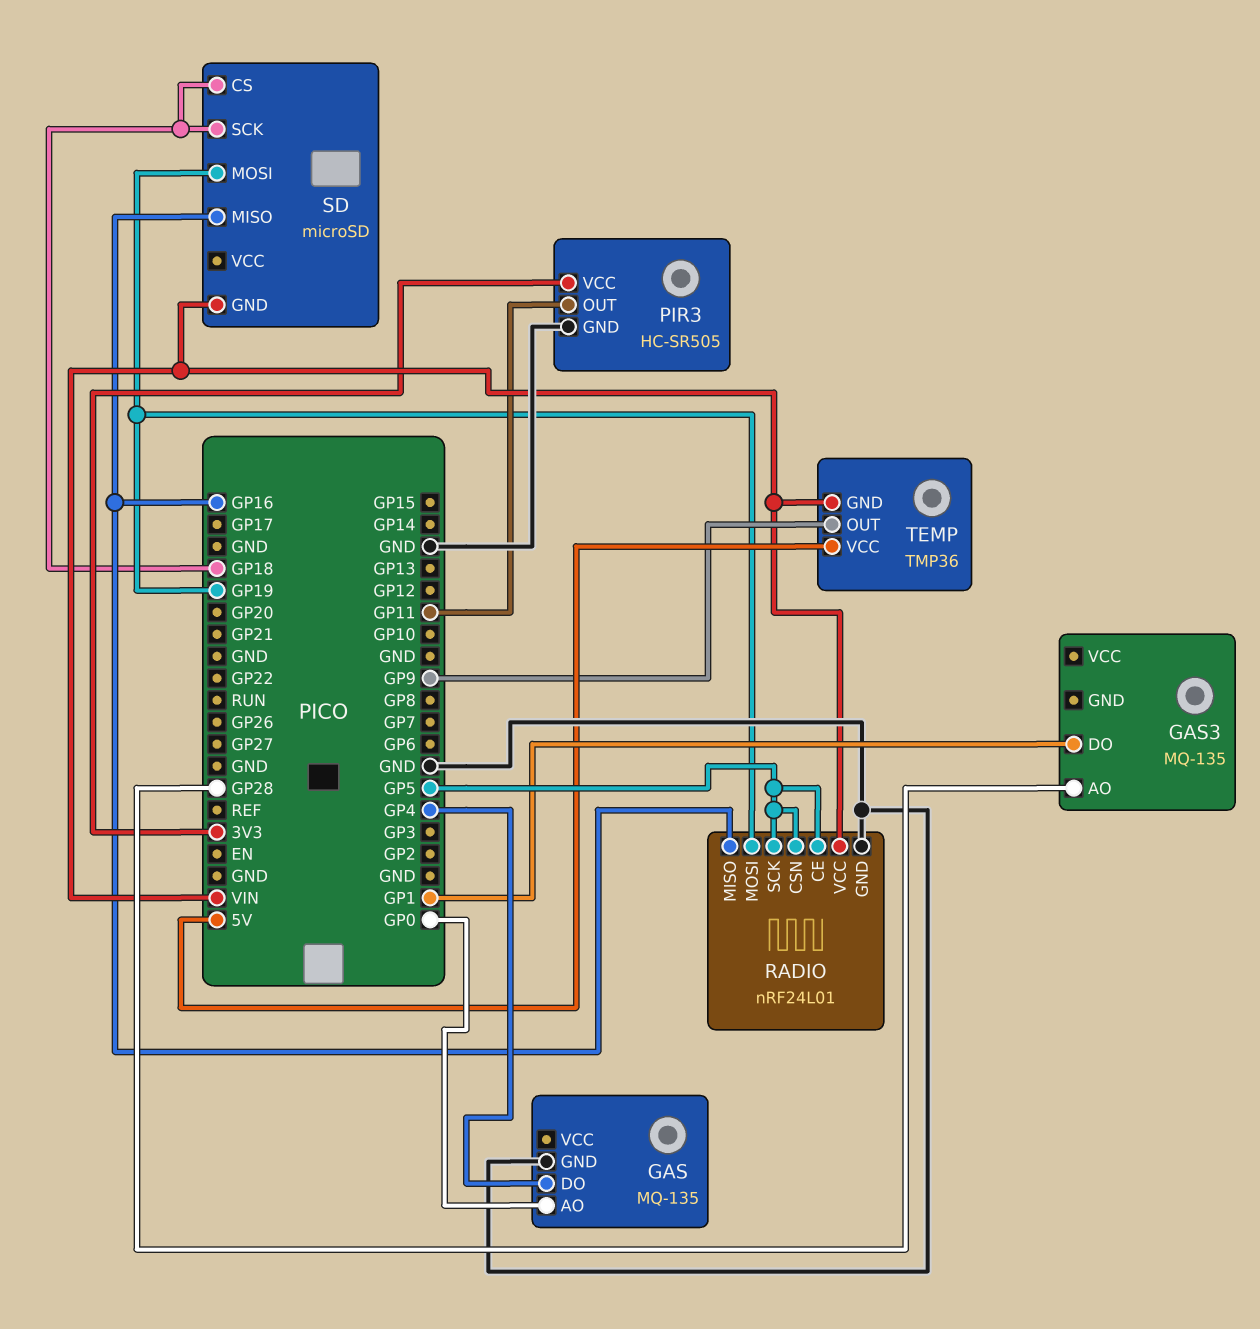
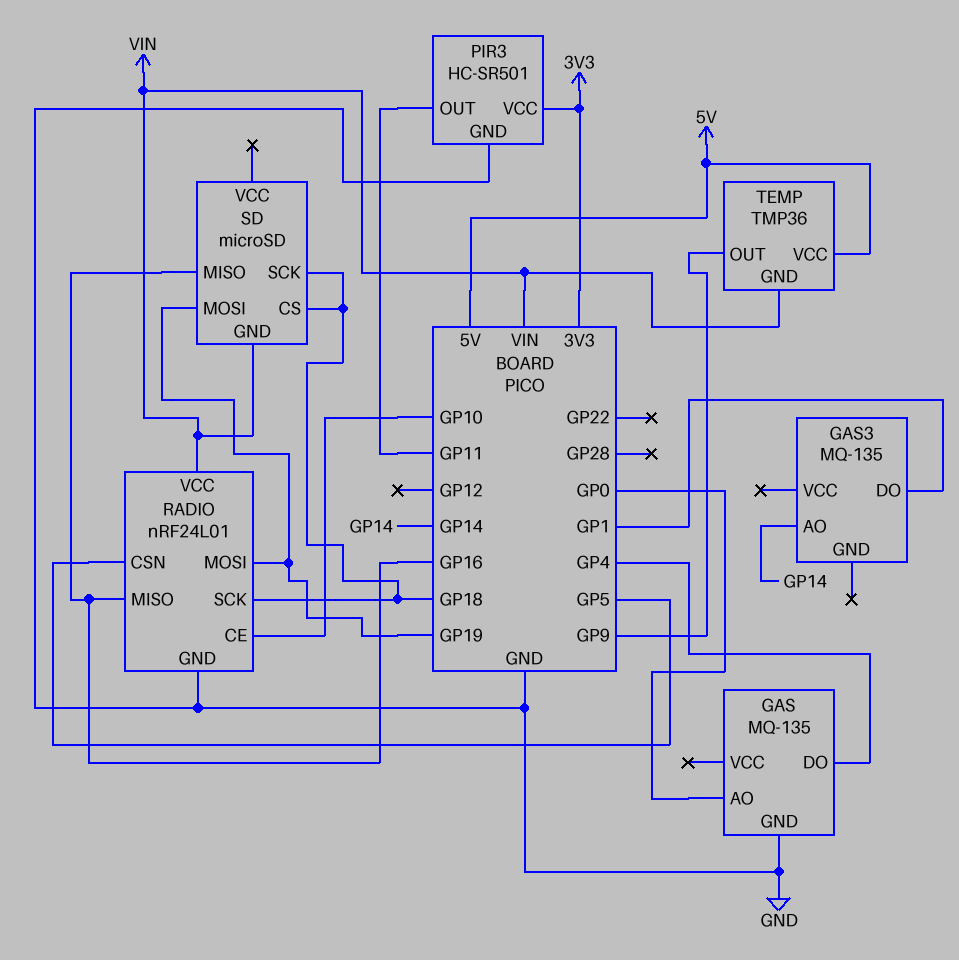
GAS3 pin AO: GP28 -> GP14
PIR3: HC-SR505 -> HC-SR501
RADIO pin CE: GP5 -> GP10
RADIO pin SCK: GP5 -> GP18

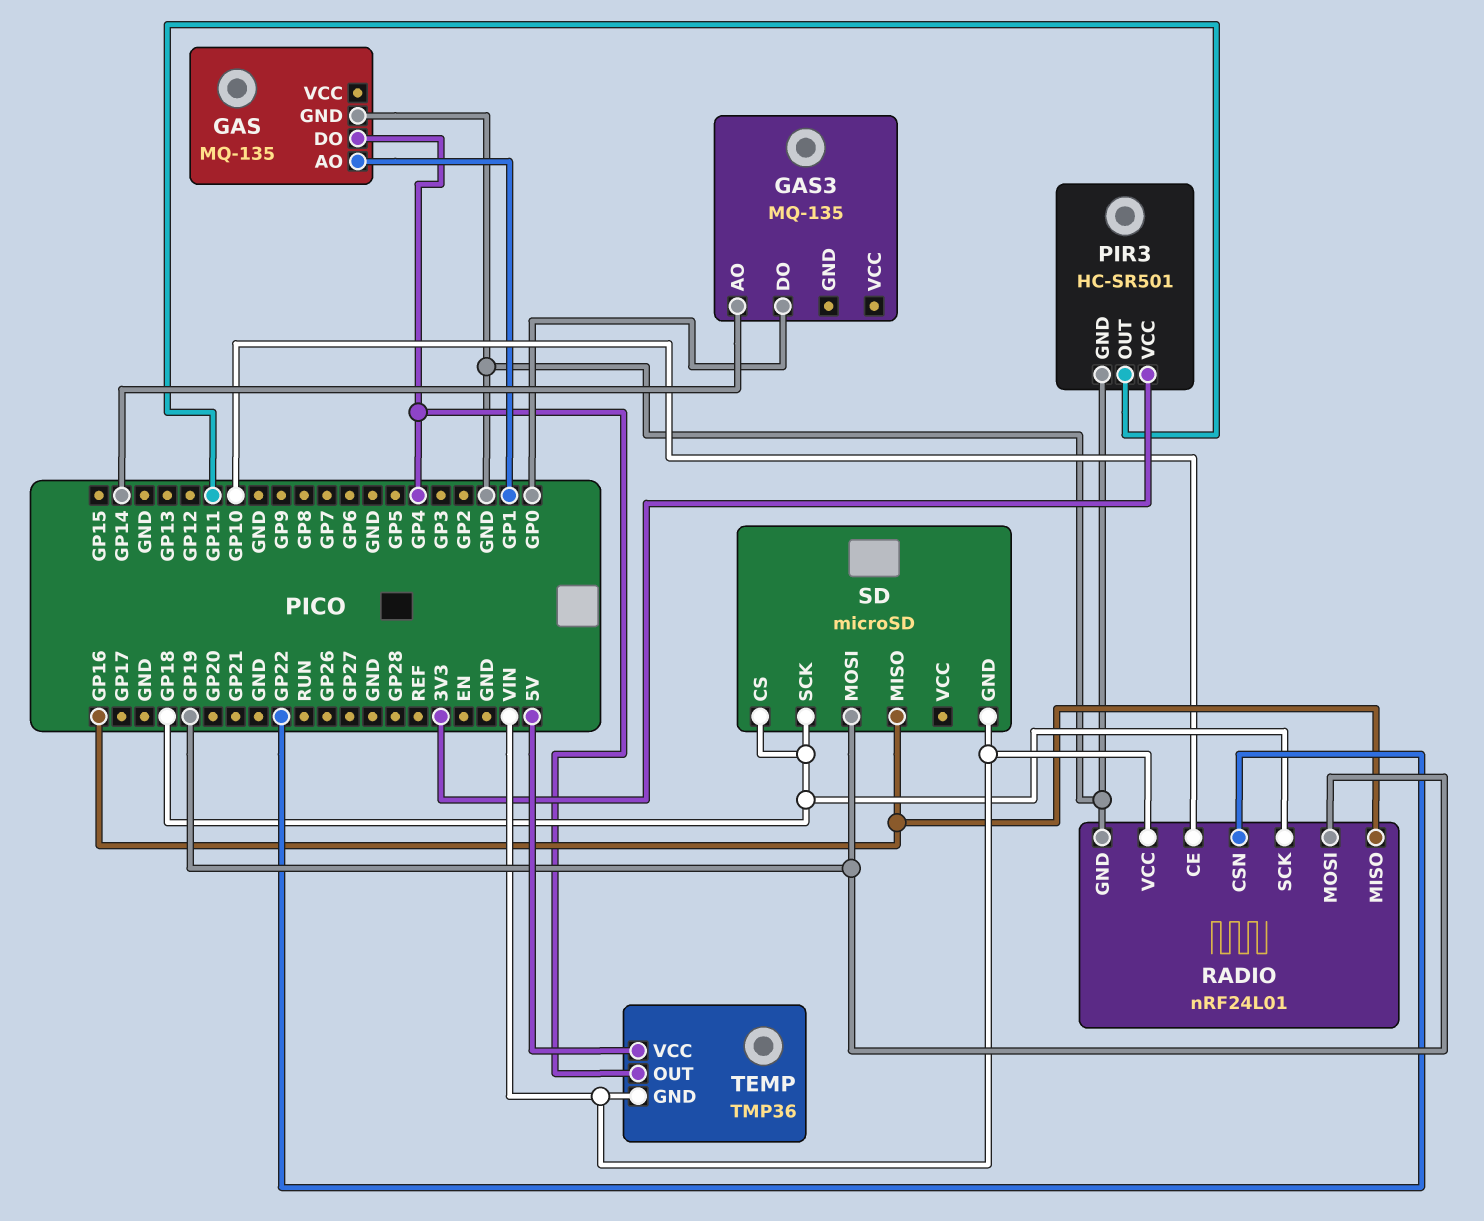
GAS pin AO: GP0 -> GP1
GAS3 pin DO: GP1 -> GP0
RADIO pin CSN: GP5 -> GP22
TEMP pin OUT: GP9 -> GP4

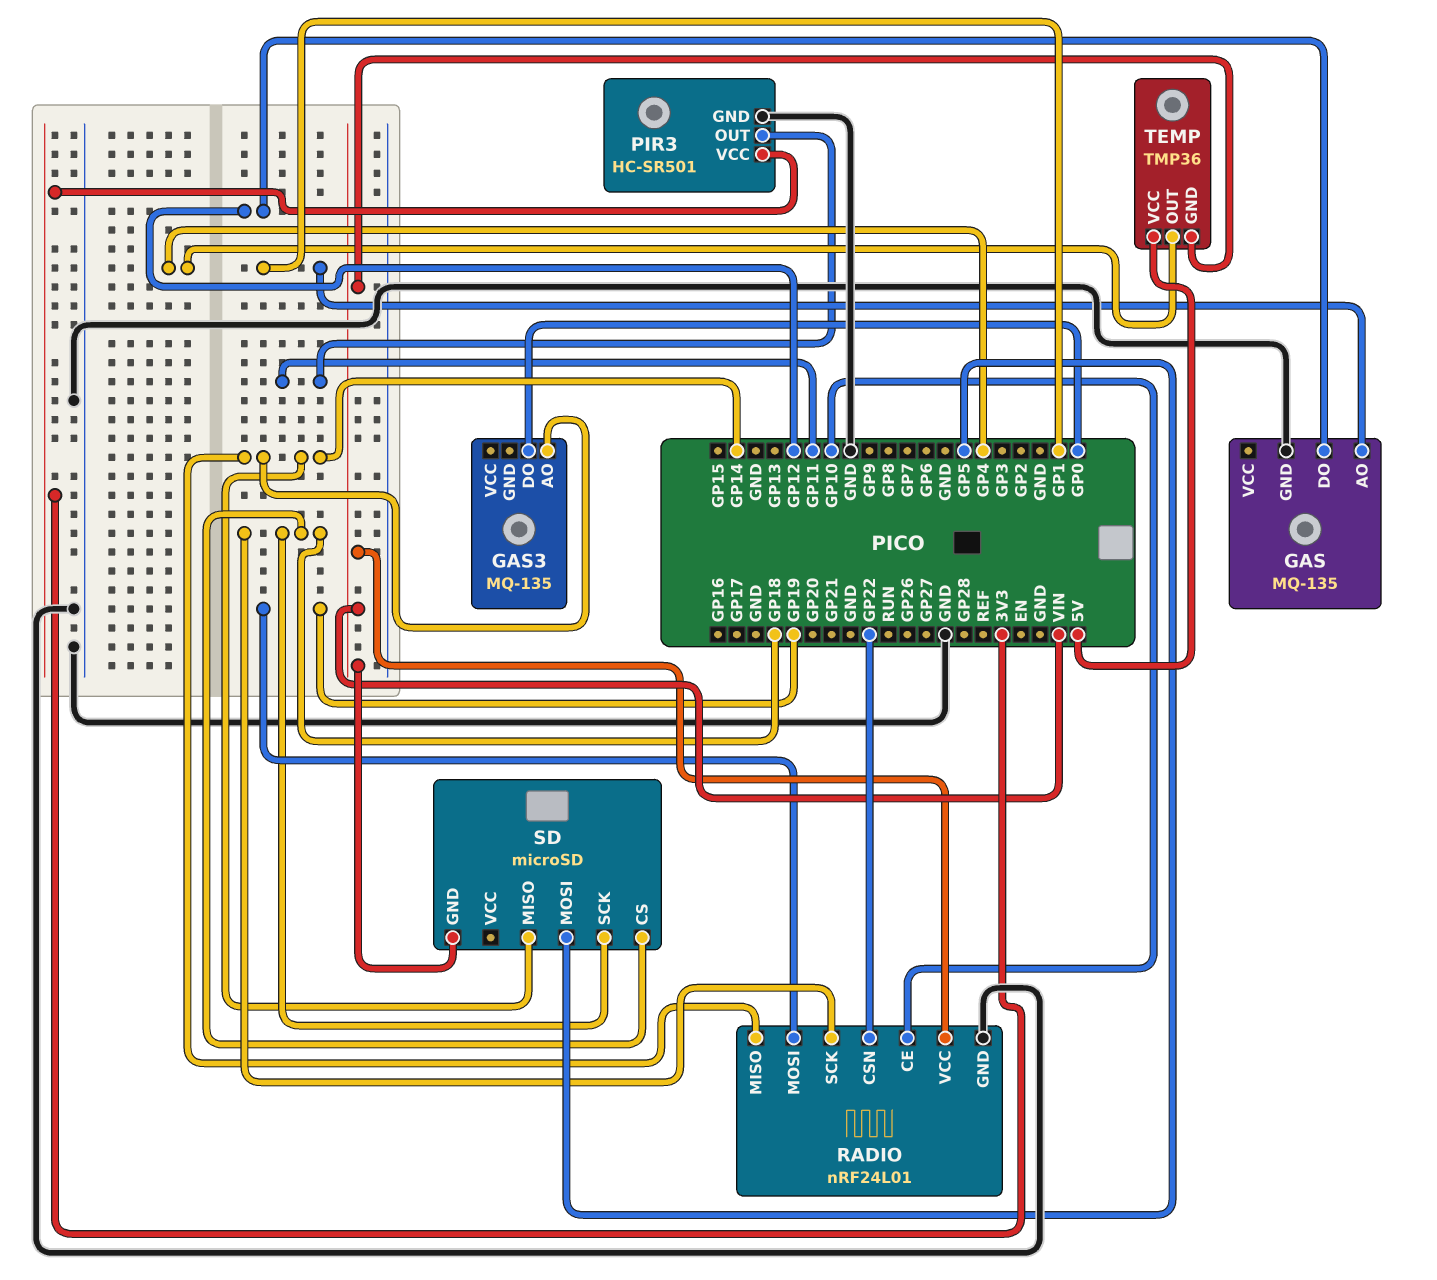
GAS pin DO: GP4 -> GP12
RADIO pin MISO: GP16 -> GP14
SD pin MISO: GP16 -> GP14
SD pin MOSI: GP19 -> GP5

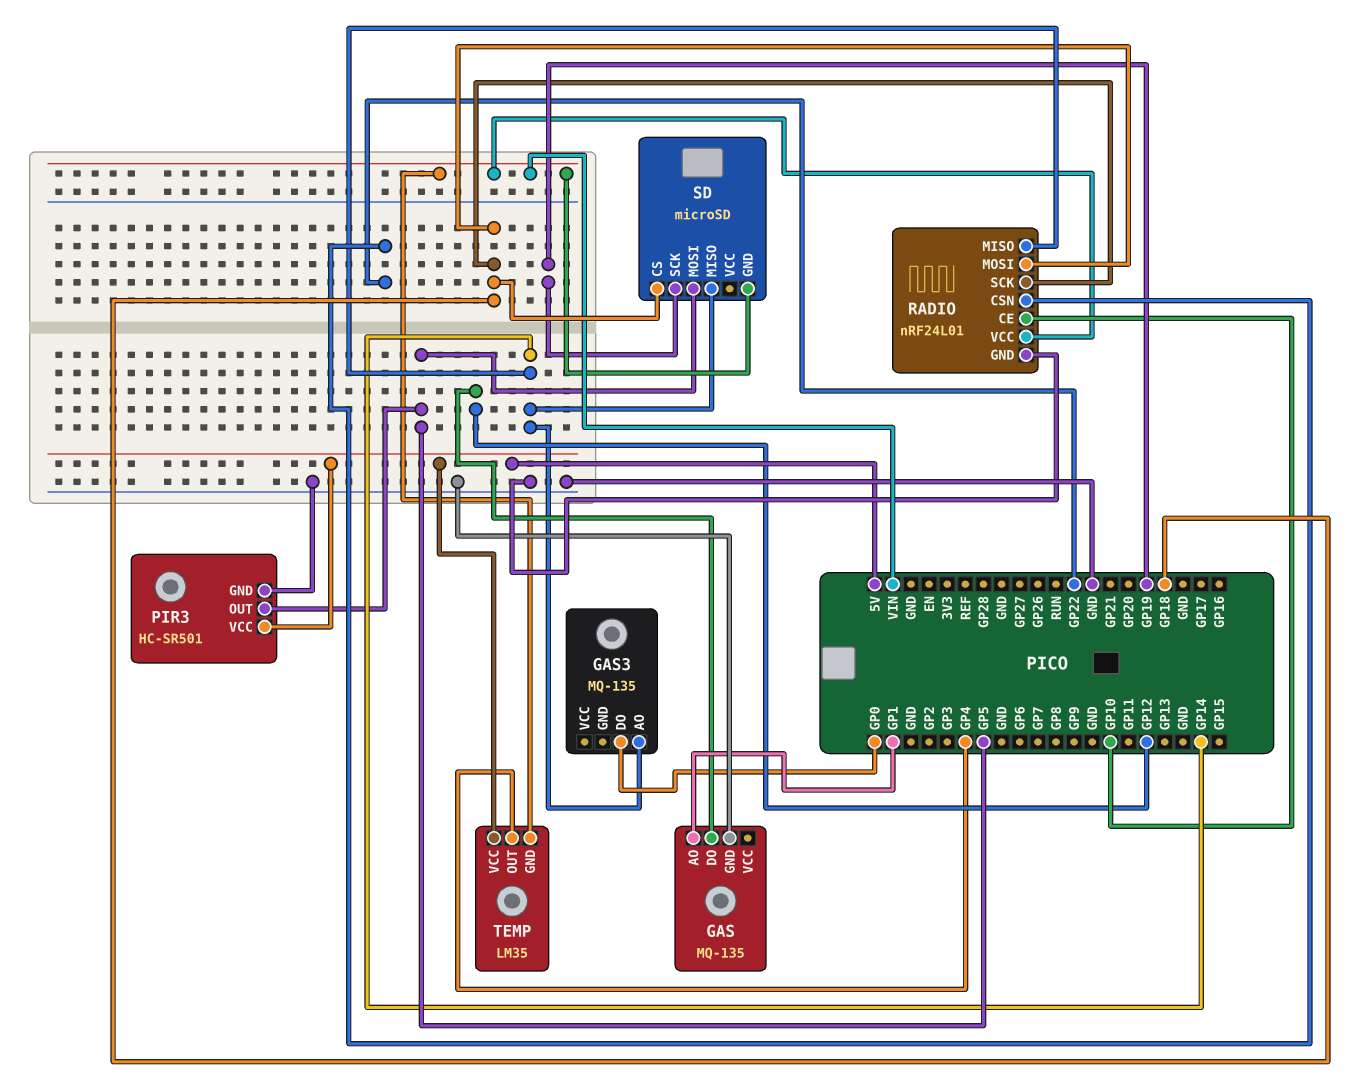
PIR3 pin OUT: GP11 -> GP5
PIR3 pin VCC: 3V3 -> 5V
RADIO pin MOSI: GP19 -> GP18
SD pin SCK: GP18 -> GP19
TEMP: TMP36 -> LM35

